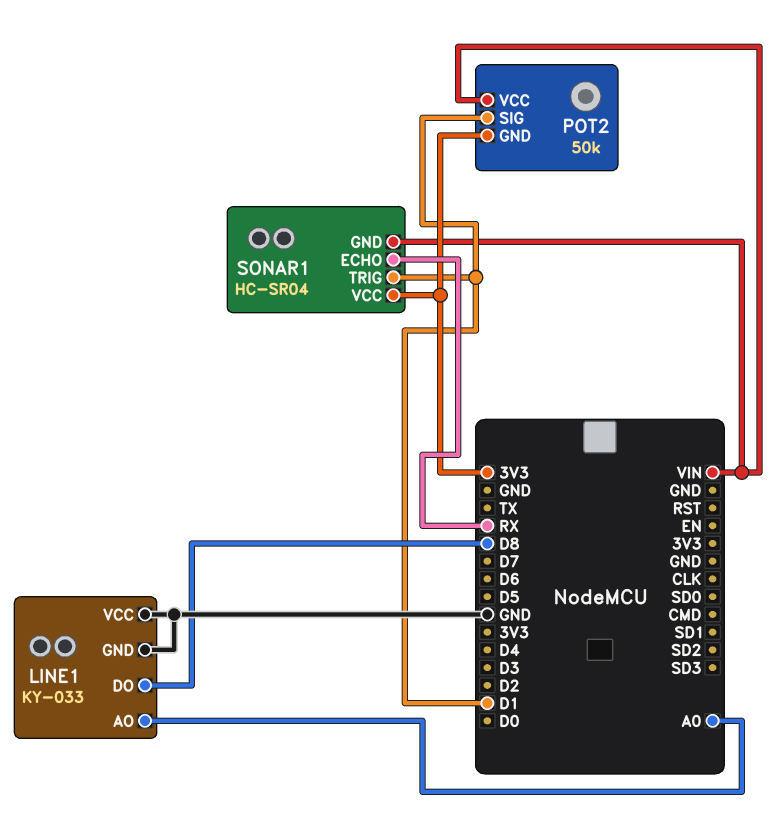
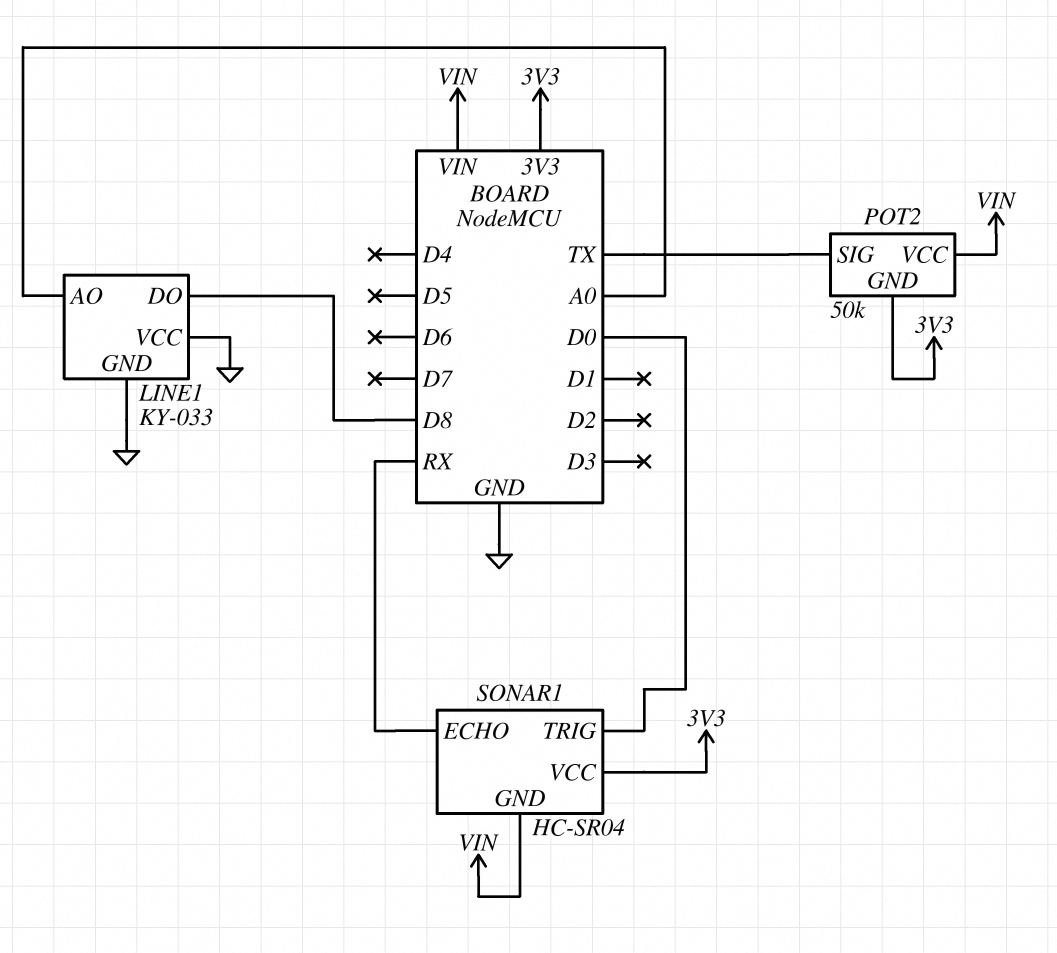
POT2 pin SIG: D1 -> TX
SONAR1 pin TRIG: D1 -> D0

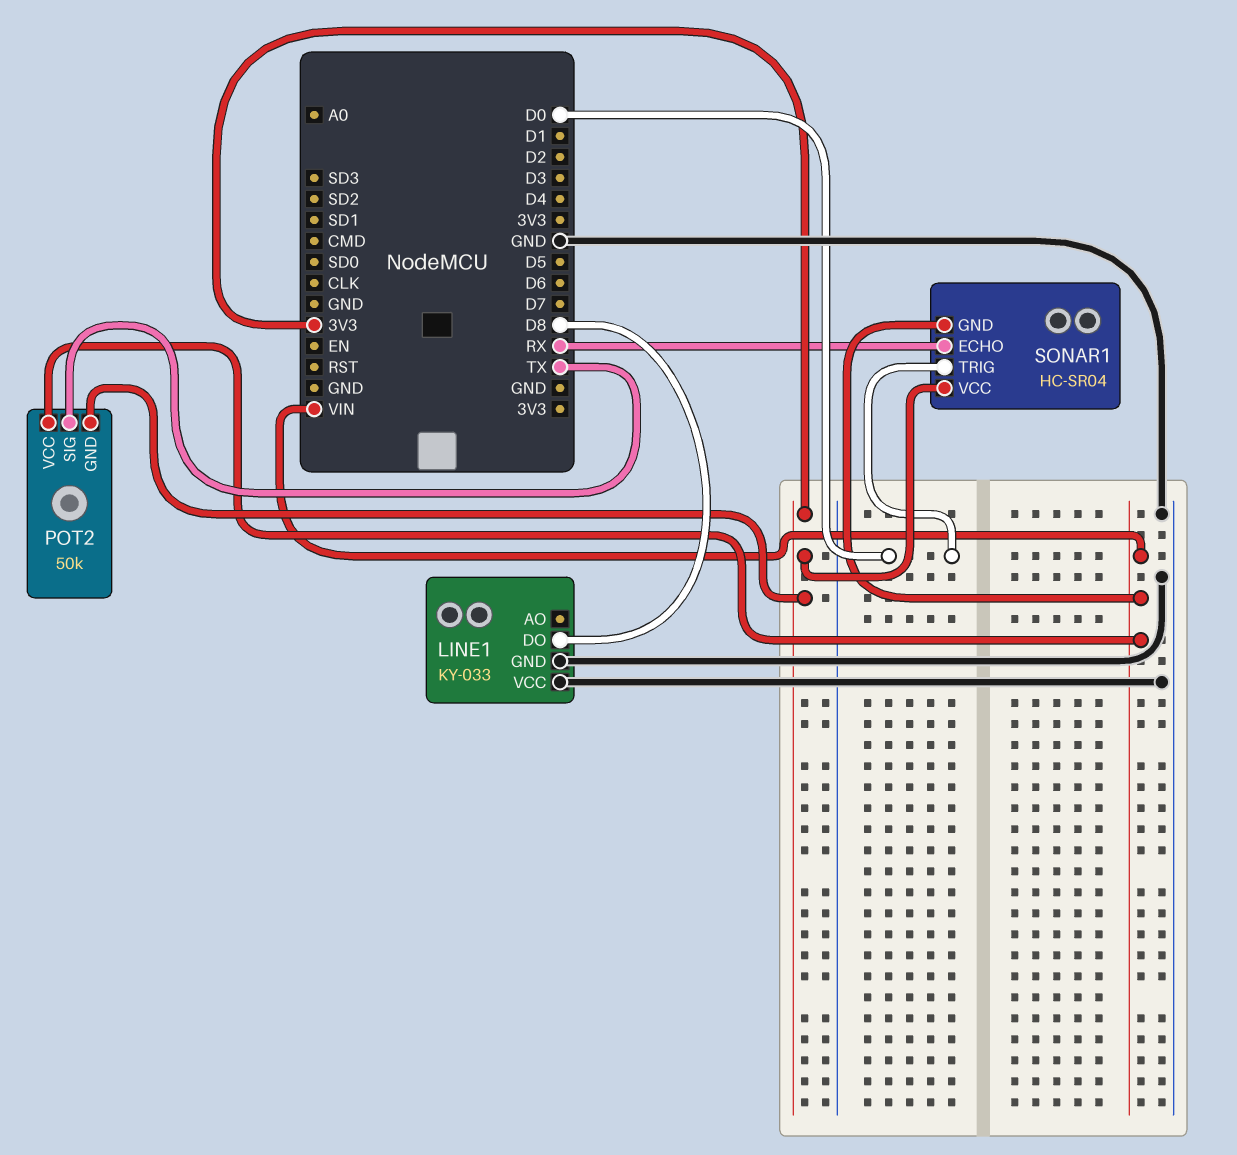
LINE1 pin AO: A0 -> none

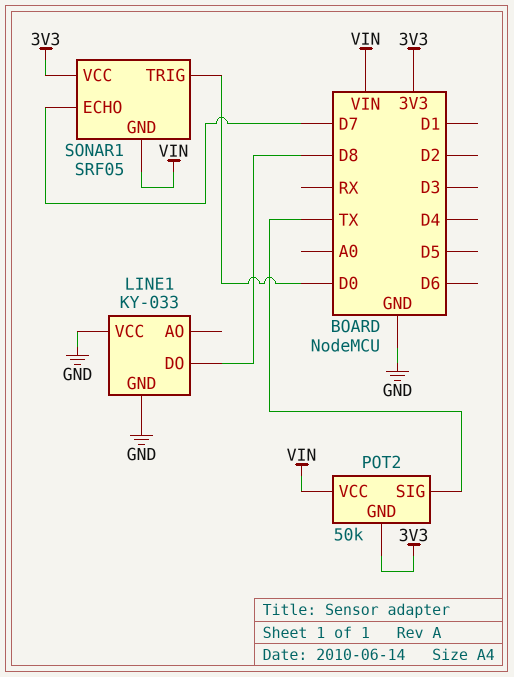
SONAR1: HC-SR04 -> SRF05
SONAR1 pin ECHO: RX -> D7

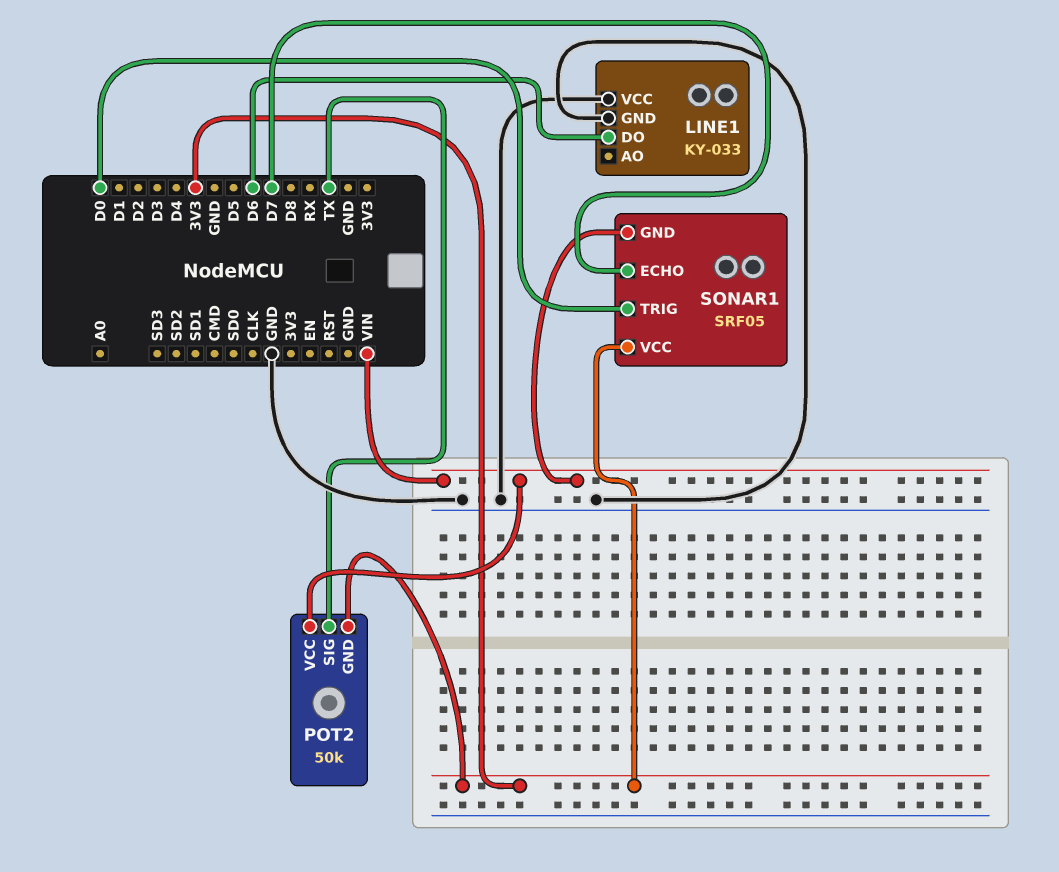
LINE1 pin DO: D8 -> D6

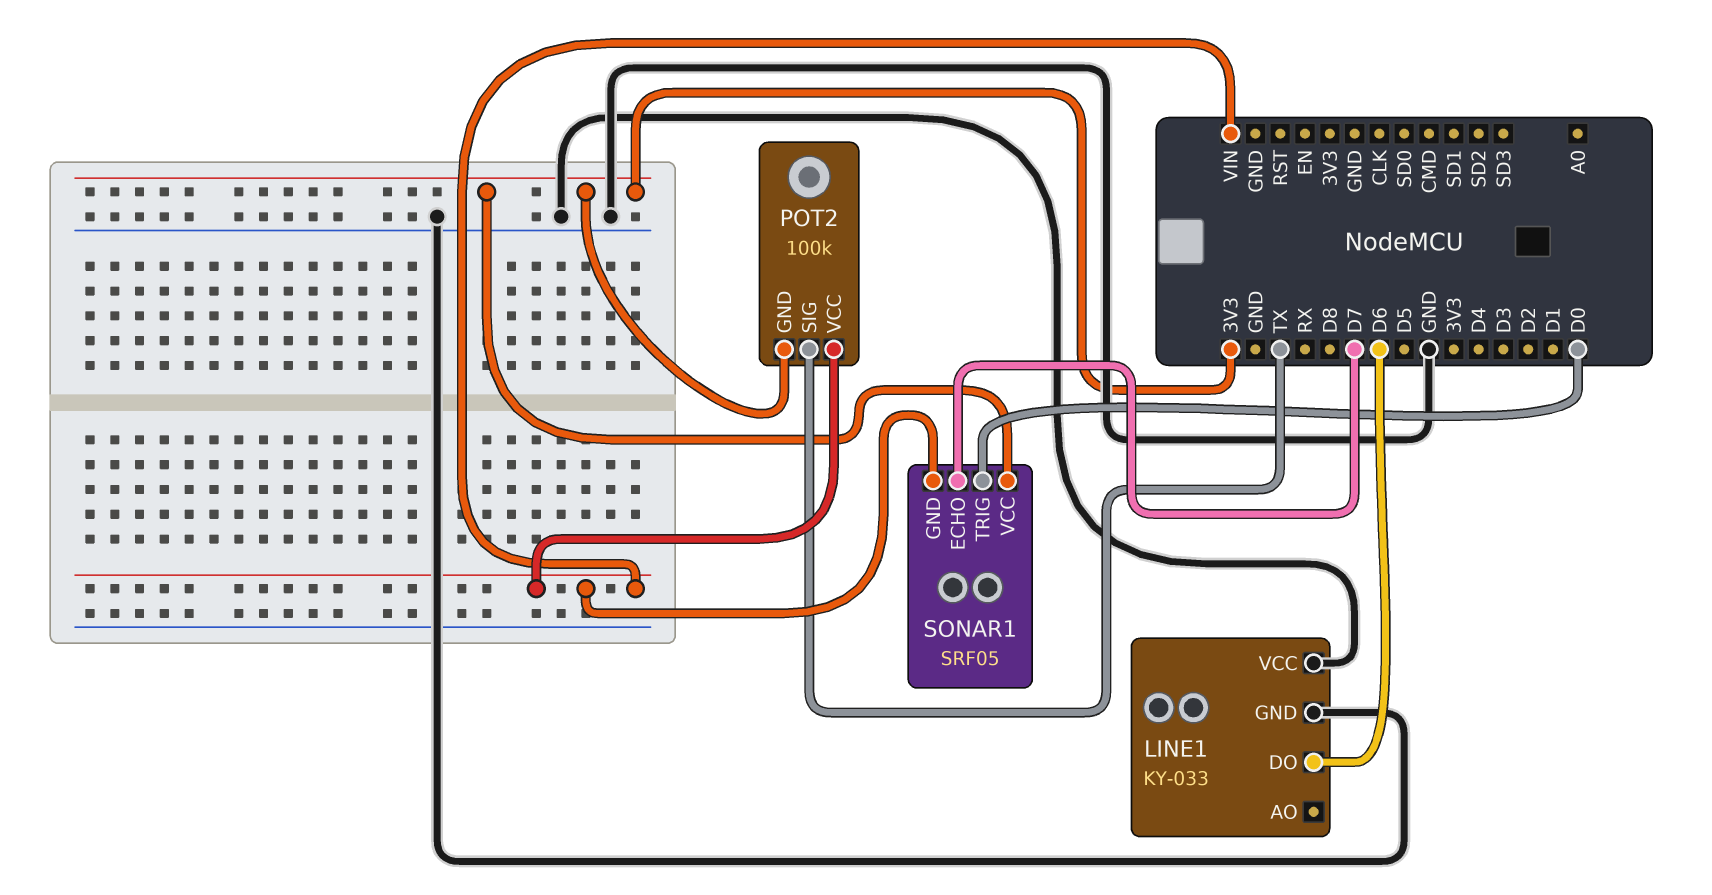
POT2: 50k -> 100k

